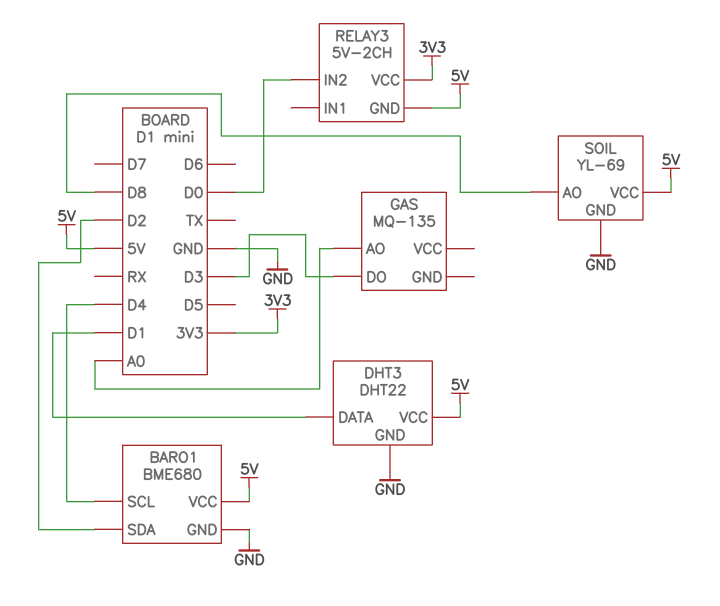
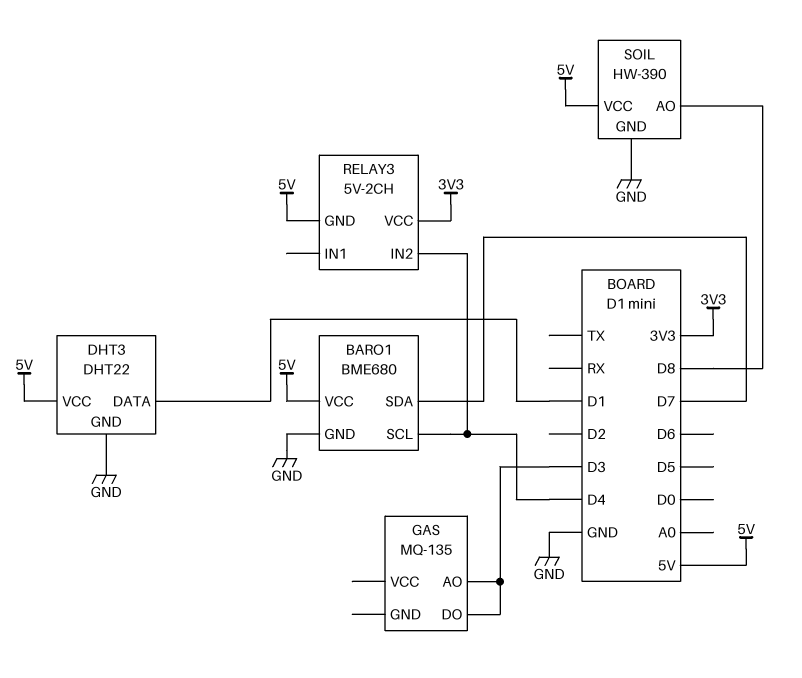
BARO1 pin SDA: D2 -> D7
GAS pin AO: A0 -> D3
RELAY3 pin IN2: D0 -> D4
SOIL: YL-69 -> HW-390

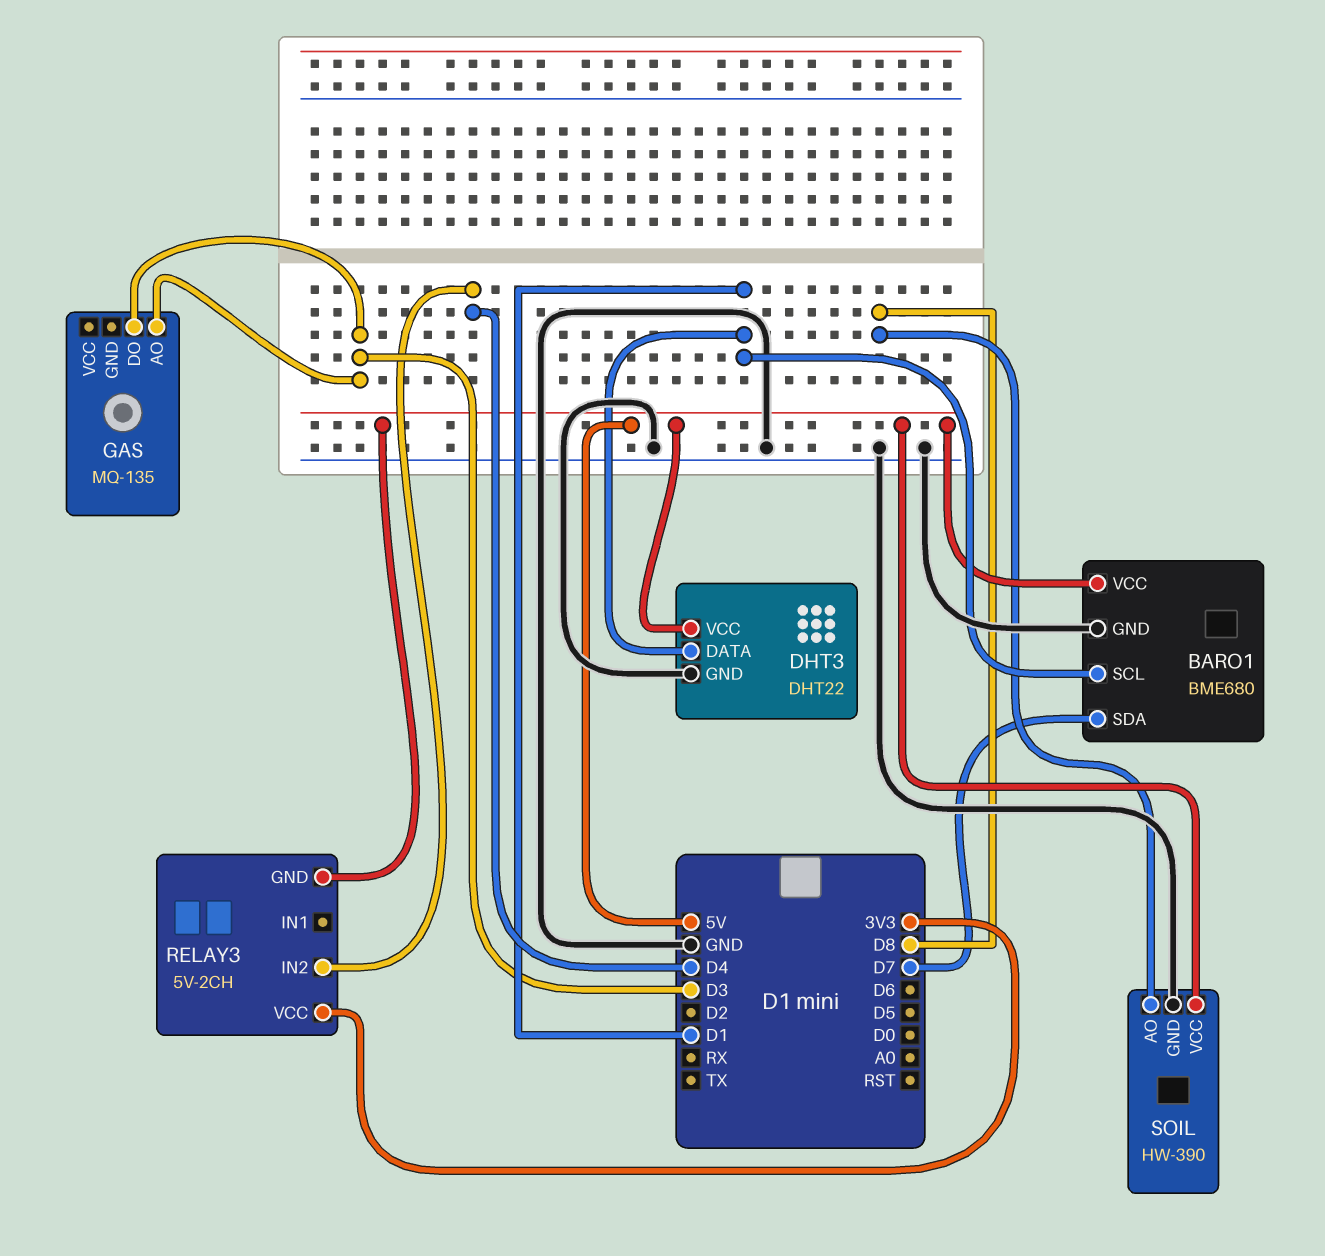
BARO1 pin SCL: D4 -> D1

